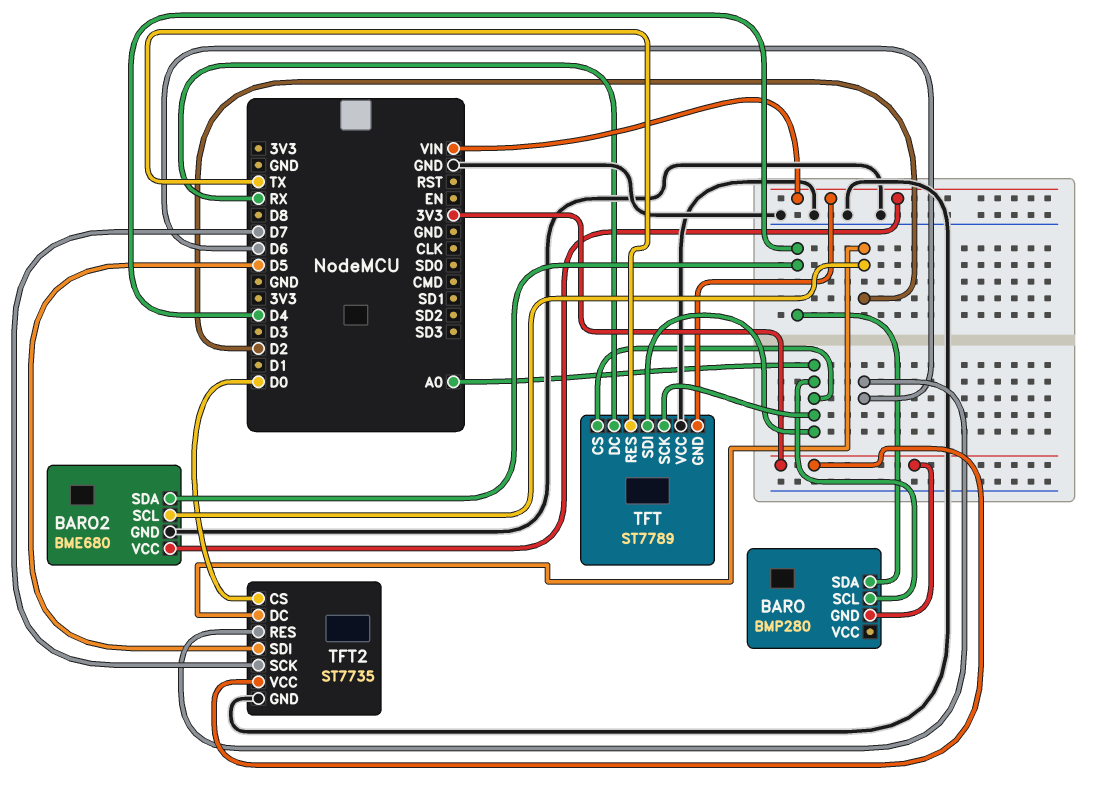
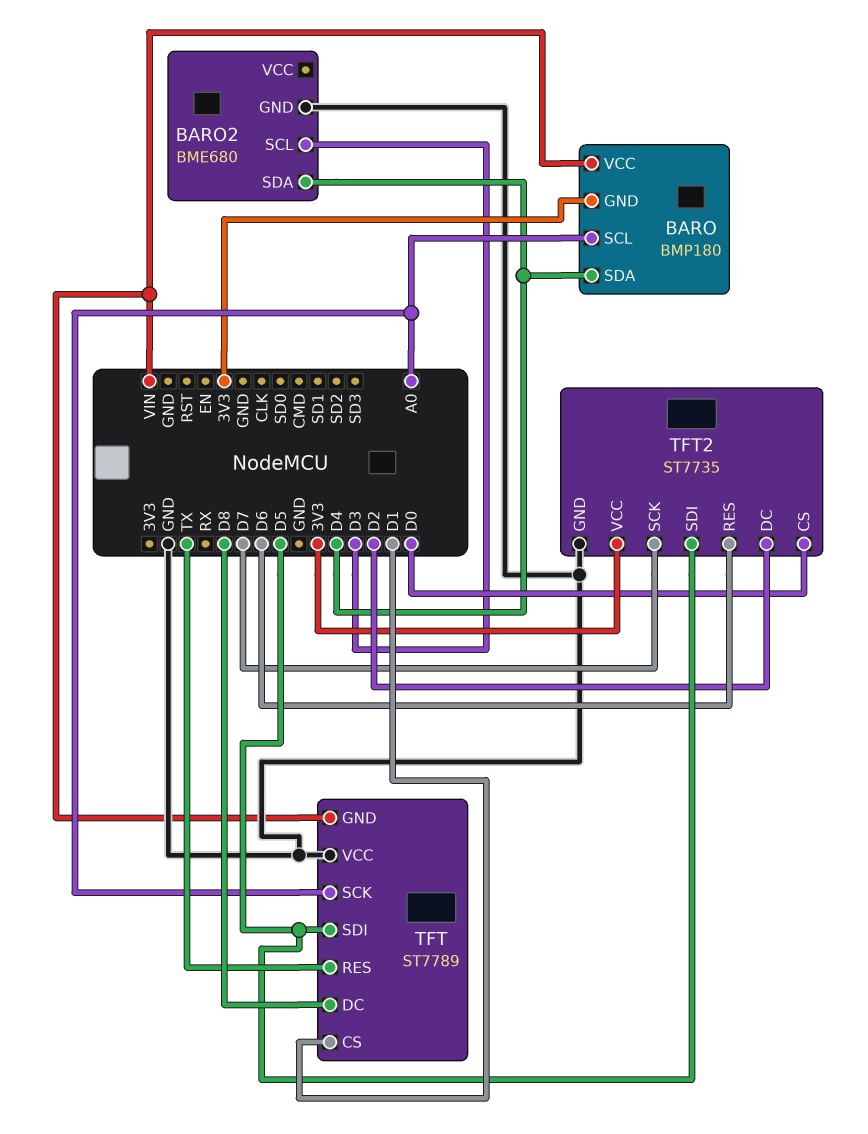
BARO: BMP280 -> BMP180
BARO pin VCC: none -> VIN
BARO2 pin SCL: D2 -> D3
BARO2 pin VCC: VIN -> none
TFT pin CS: A0 -> D1
TFT pin DC: RX -> D8
TFT pin SDI: A0 -> D5

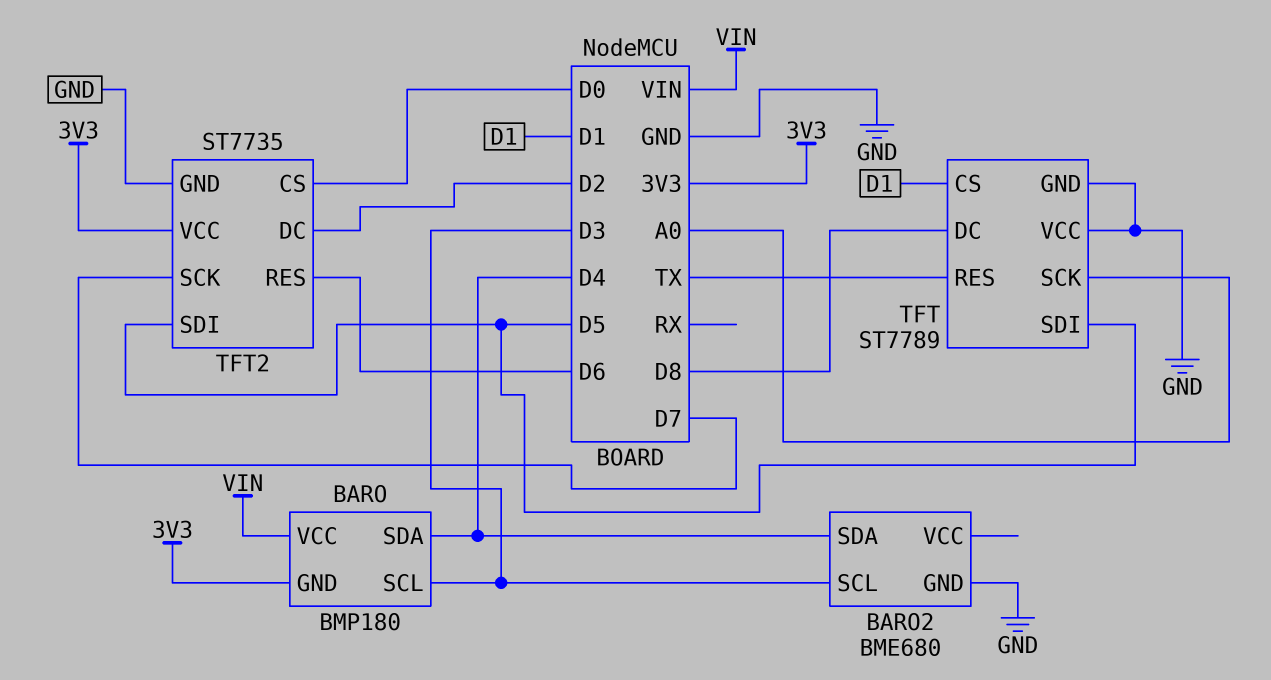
BARO pin SCL: A0 -> D3
TFT pin GND: VIN -> GND

